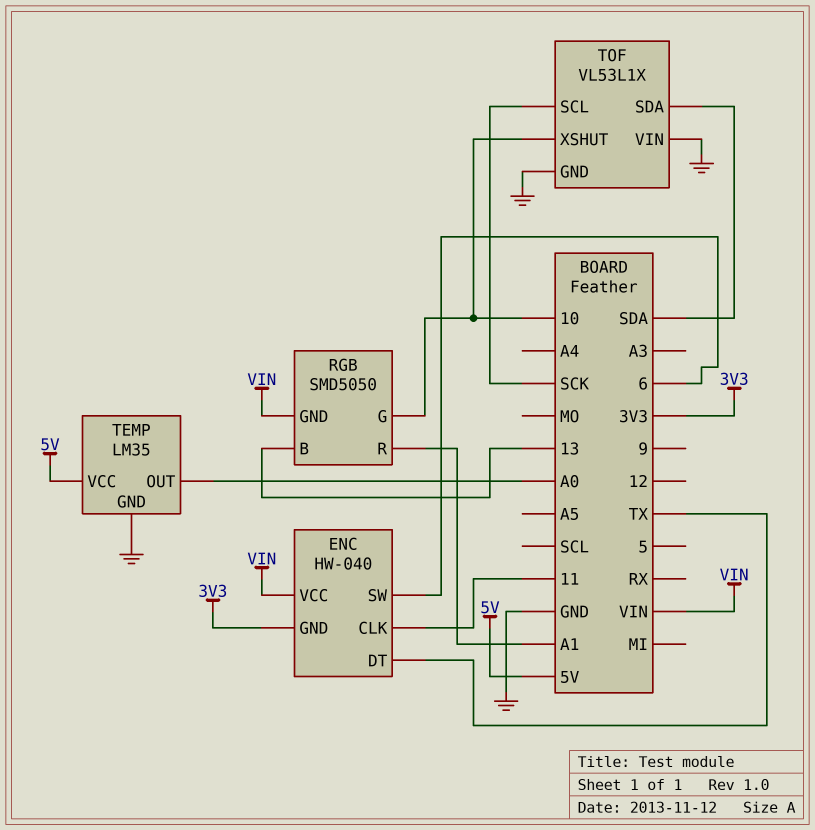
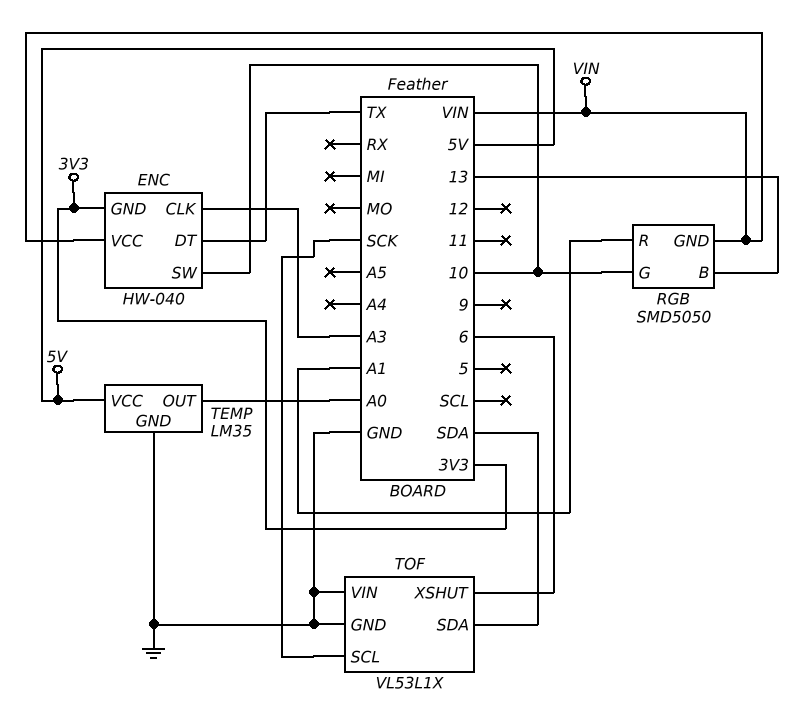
ENC pin CLK: 11 -> A3
ENC pin SW: 6 -> 10
TOF pin XSHUT: 10 -> 6

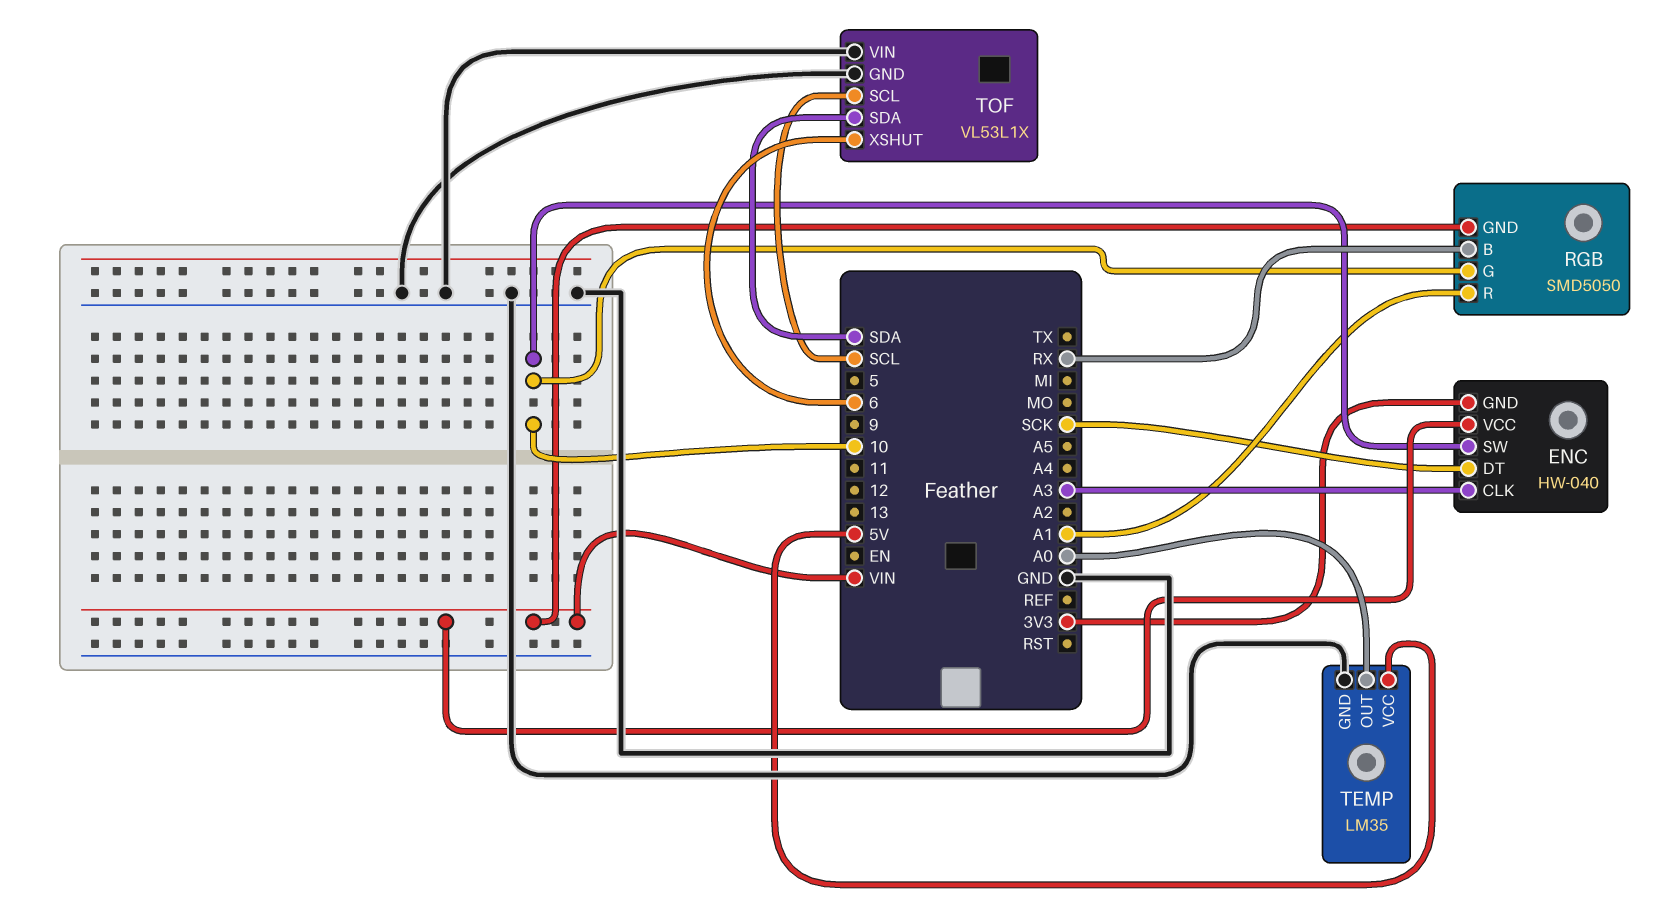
ENC pin DT: TX -> SCK
RGB pin B: 13 -> RX
TOF pin SCL: SCK -> SCL

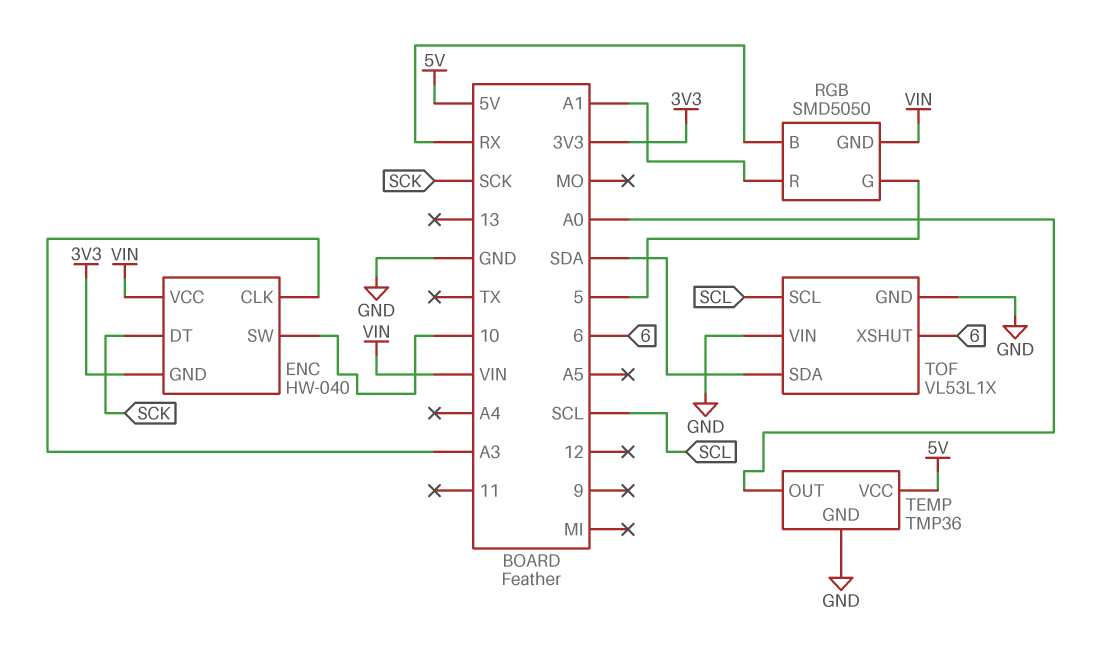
RGB pin G: 10 -> 5
TEMP: LM35 -> TMP36

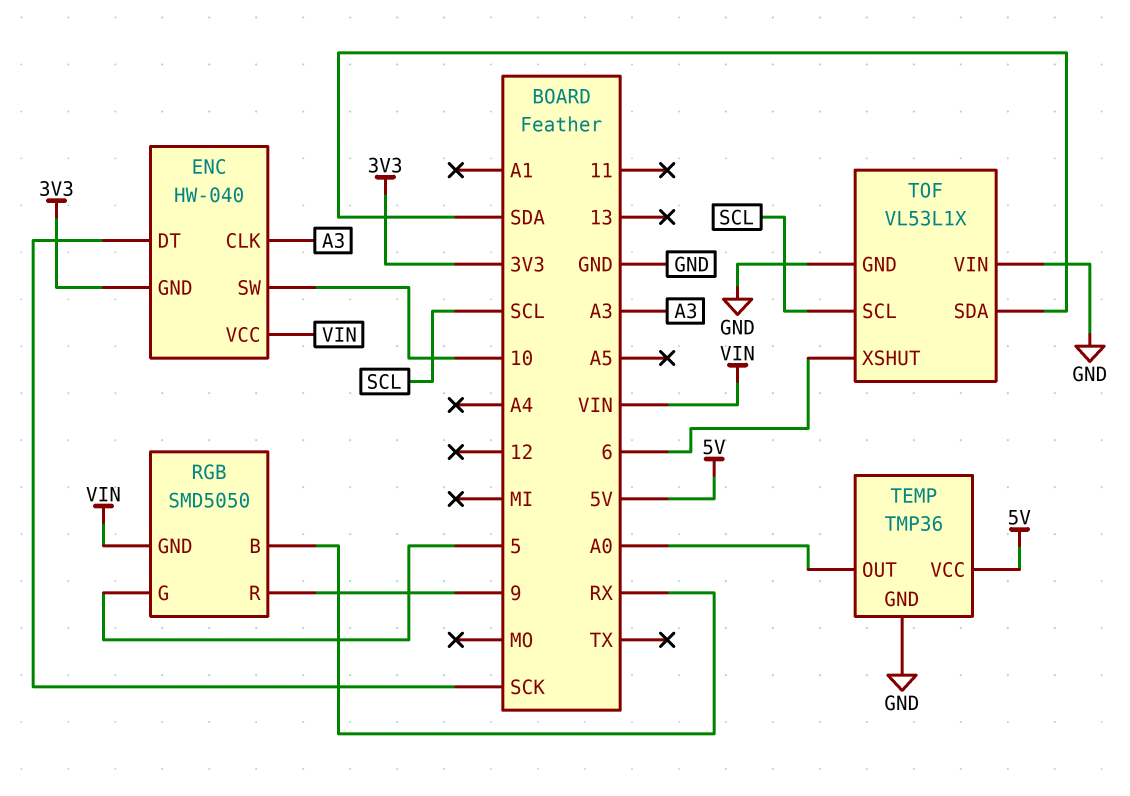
RGB pin R: A1 -> 9

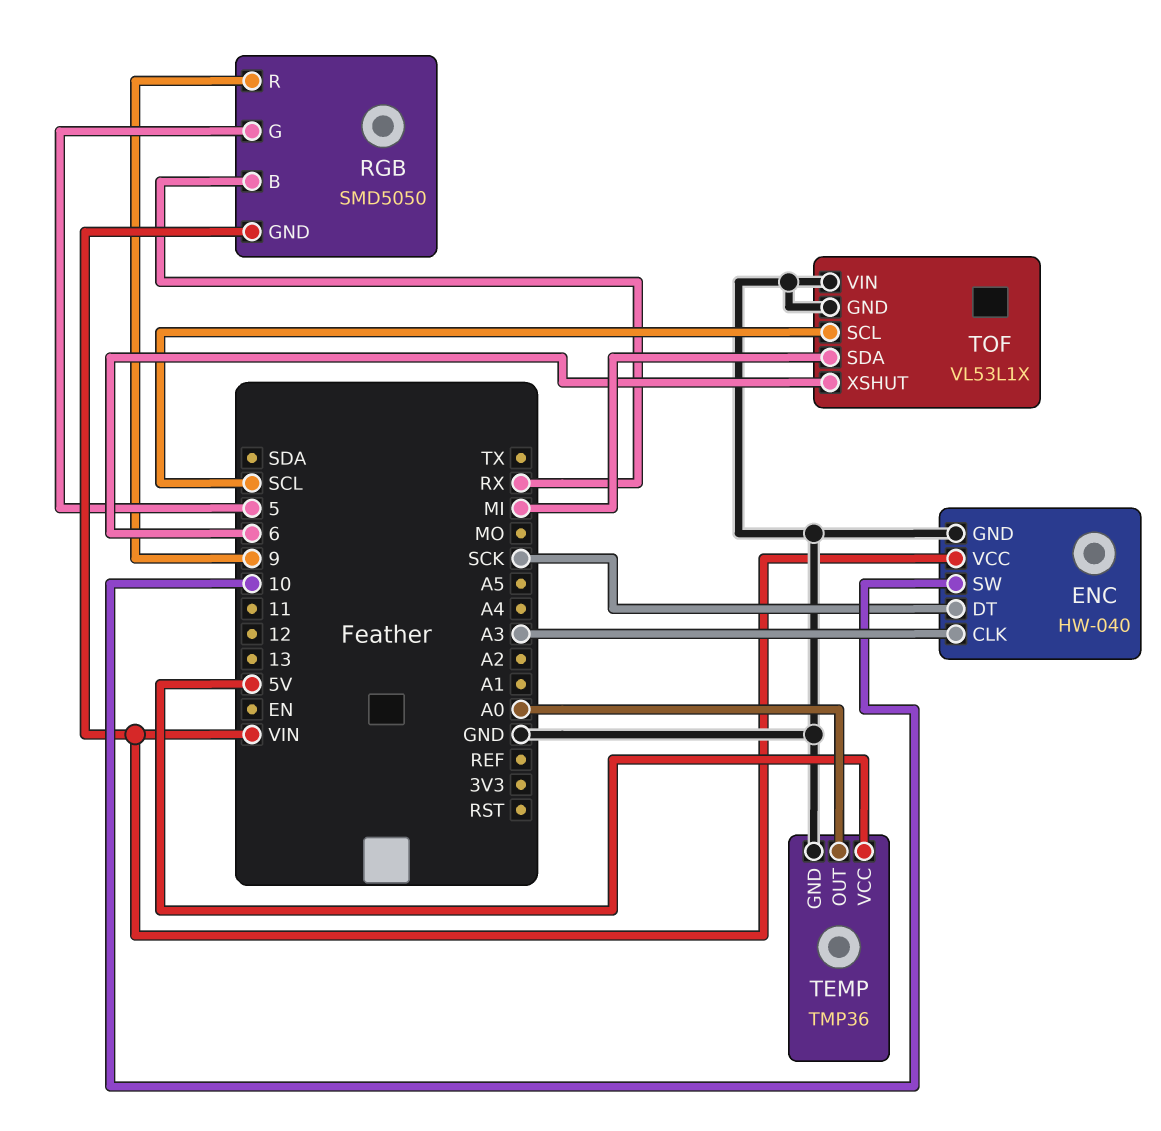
ENC pin GND: 3V3 -> GND
TOF pin SDA: SDA -> MI

